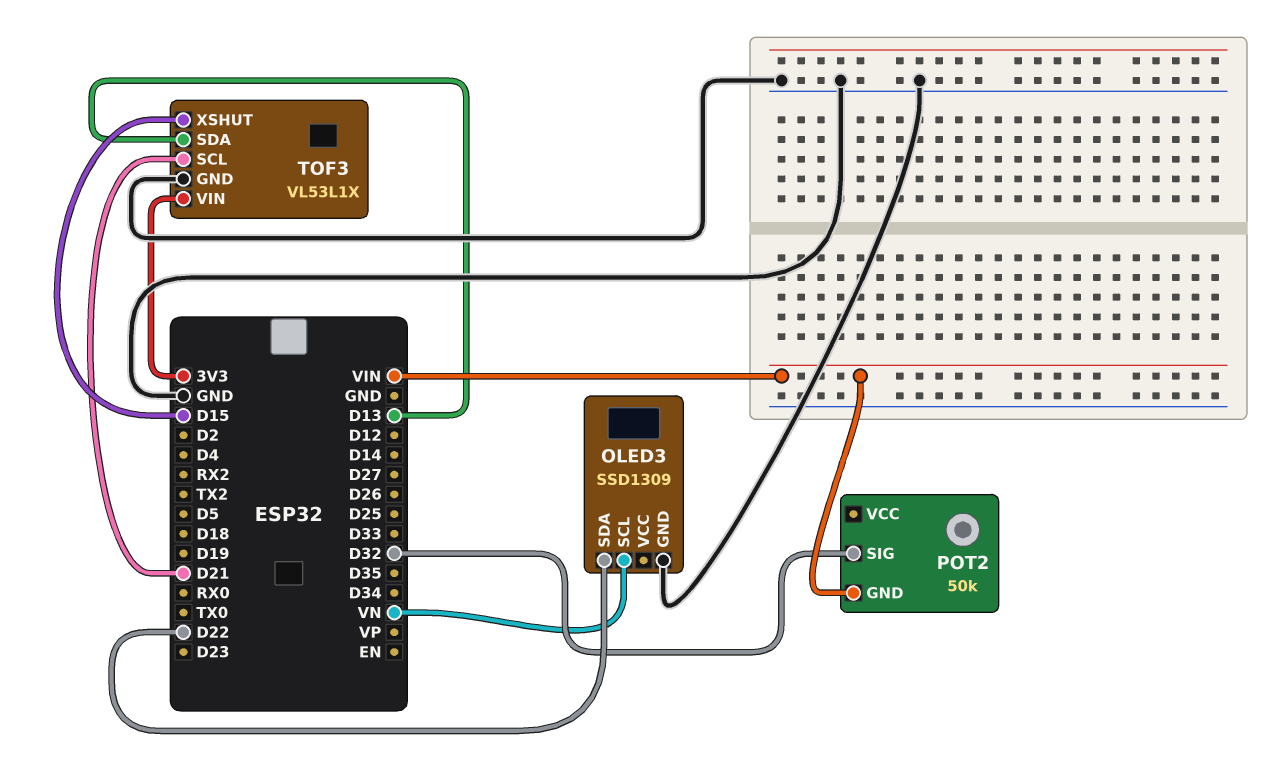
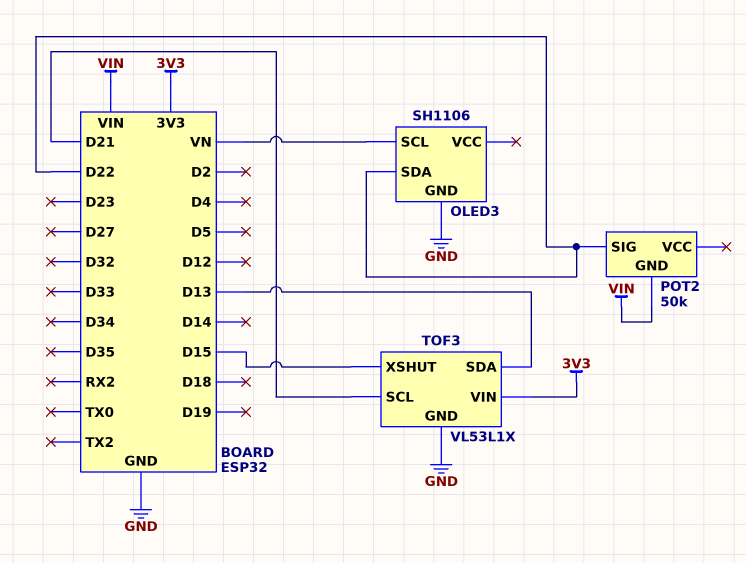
OLED3: SSD1309 -> SH1106
POT2 pin SIG: D32 -> D22

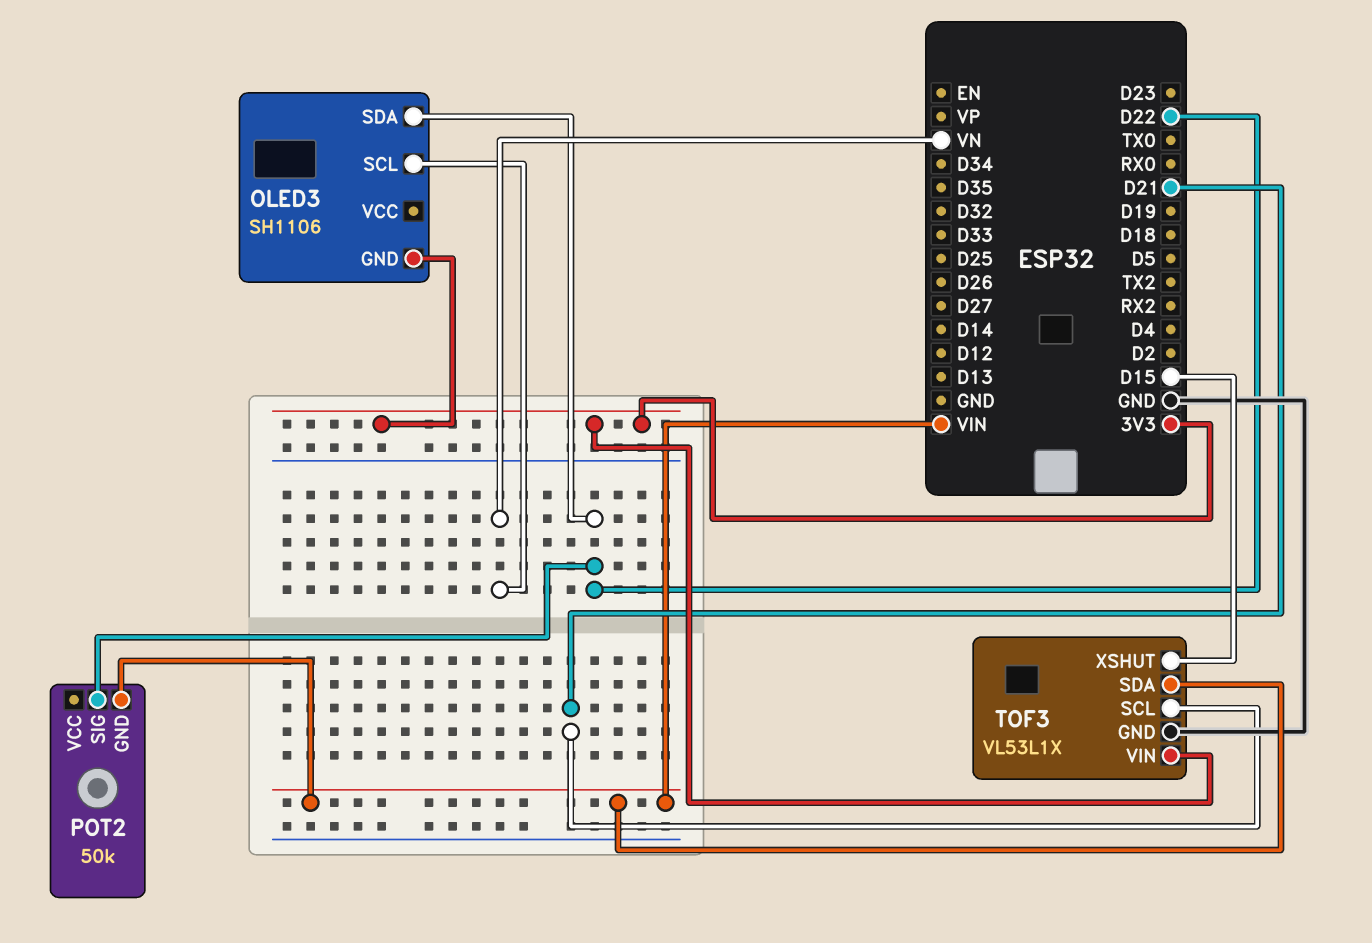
OLED3 pin GND: GND -> 3V3
TOF3 pin SDA: D13 -> VIN

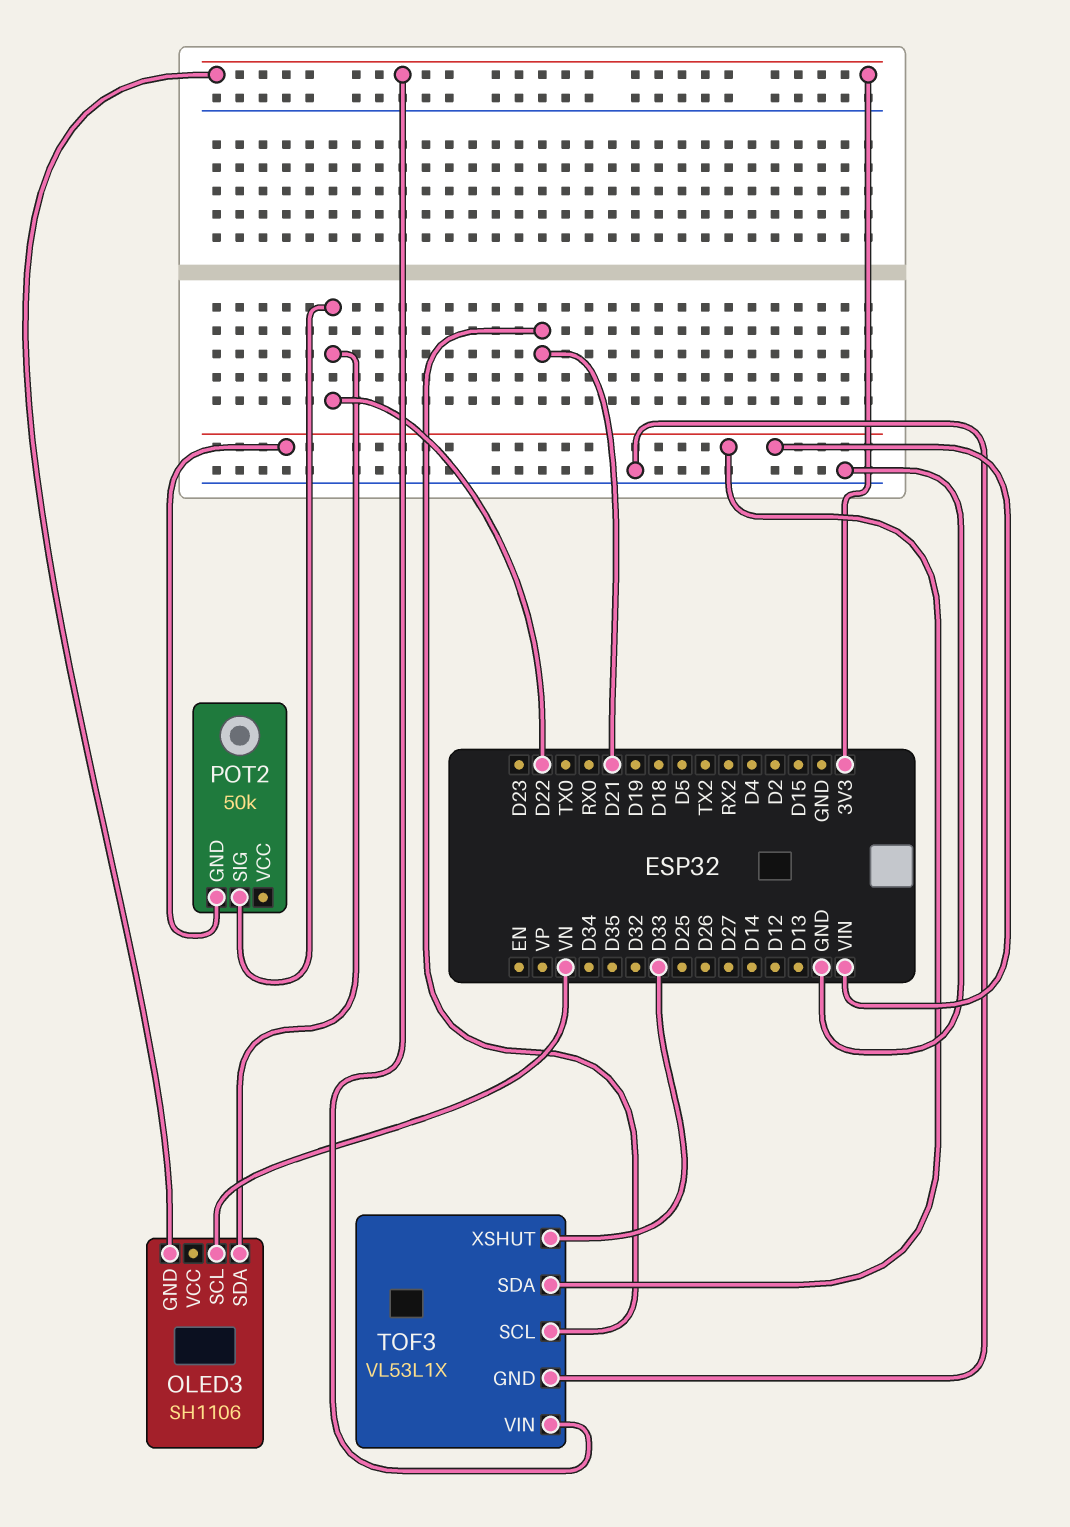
TOF3 pin XSHUT: D15 -> D33

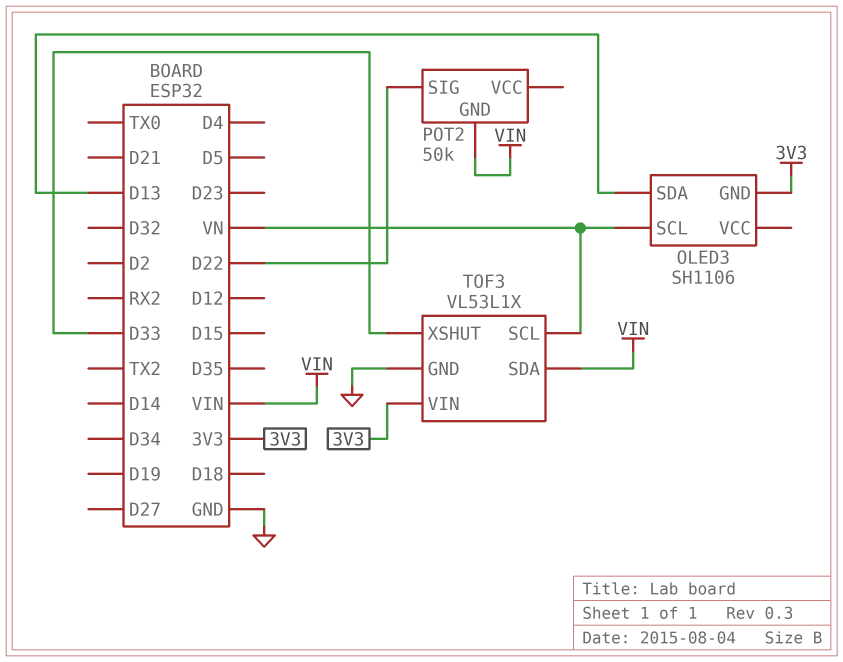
OLED3 pin SDA: D22 -> D13
TOF3 pin SCL: D21 -> VN

